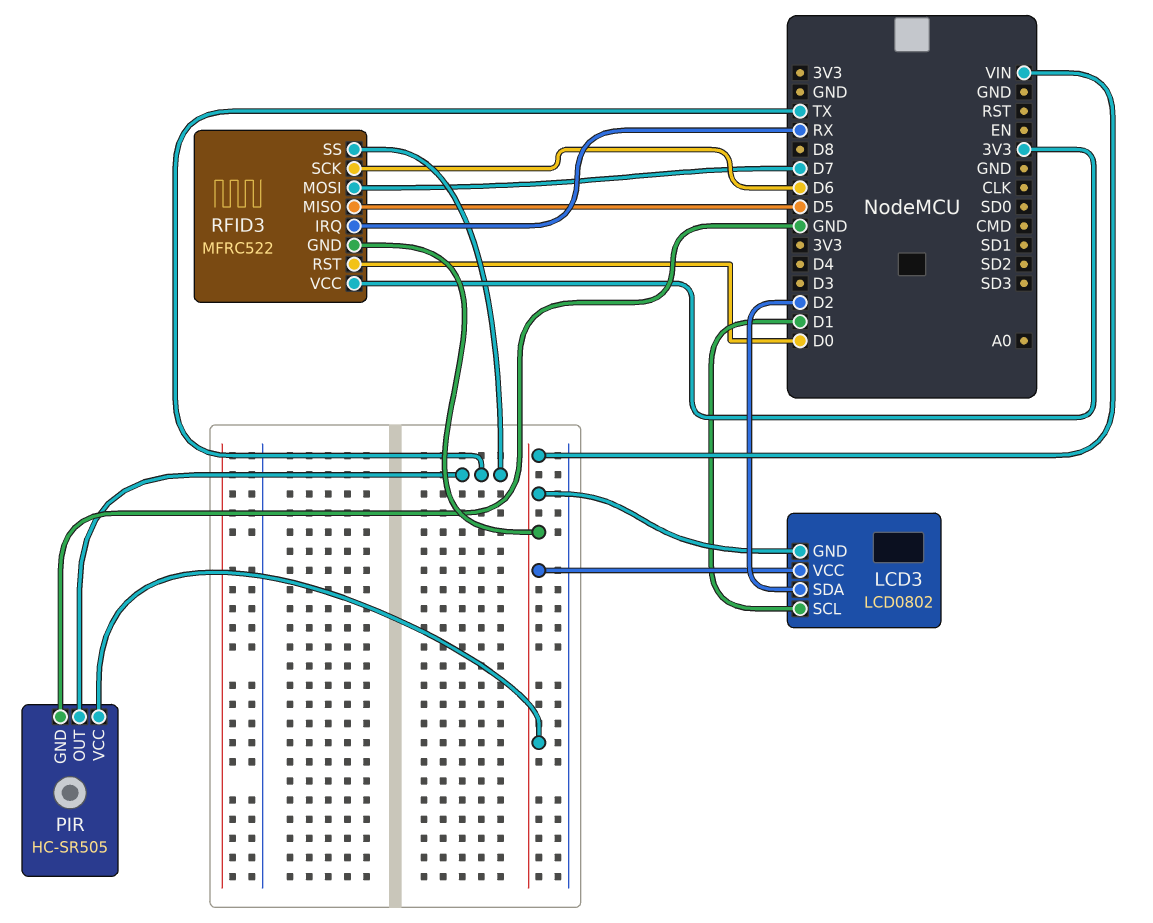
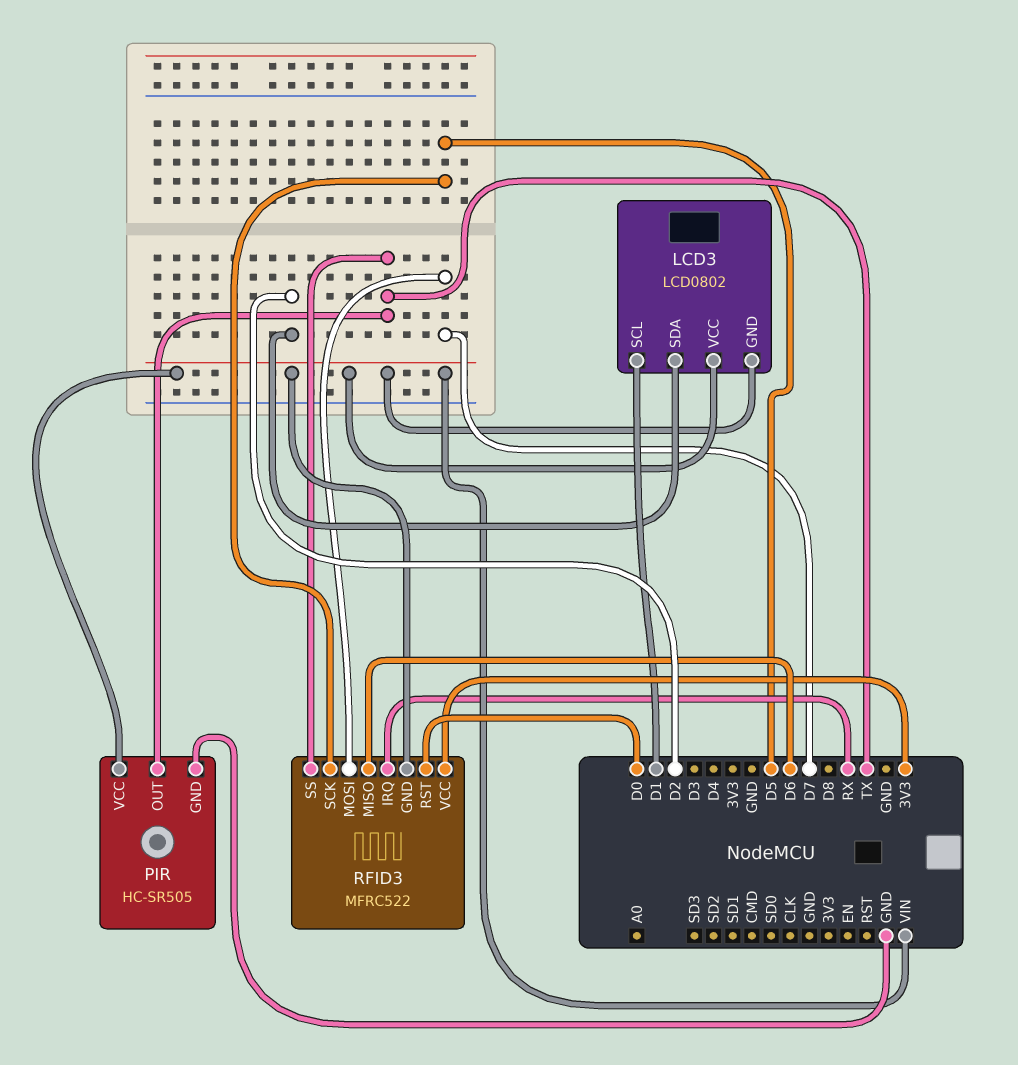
RFID3 pin MISO: D5 -> D6
RFID3 pin SCK: D6 -> D5

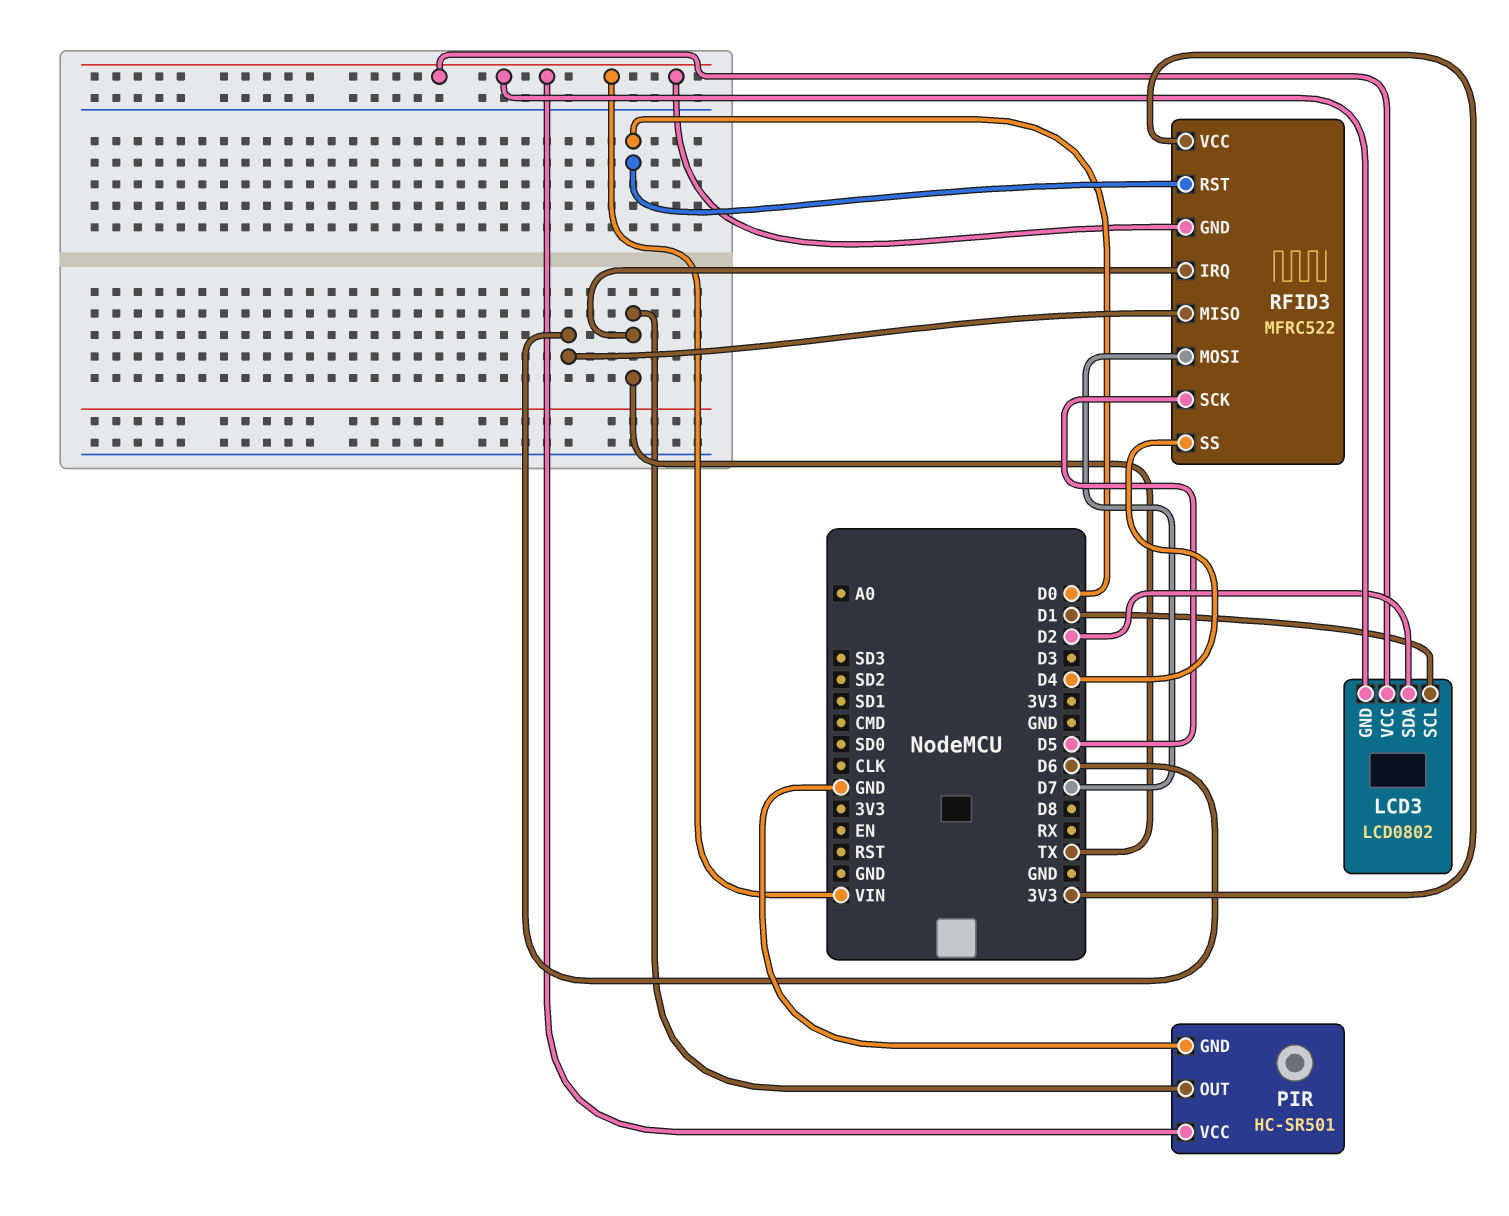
PIR: HC-SR505 -> HC-SR501
RFID3 pin IRQ: RX -> TX
RFID3 pin SS: TX -> D4

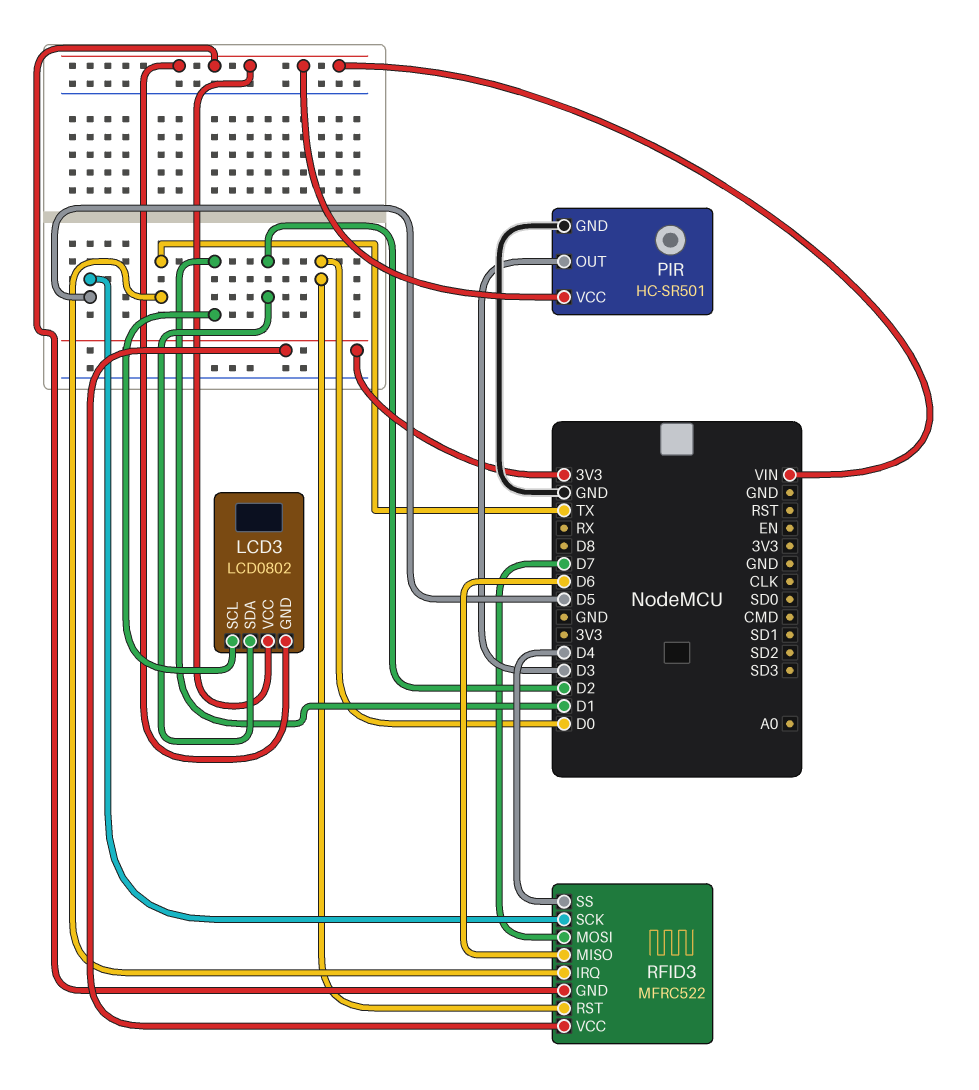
PIR pin OUT: TX -> D3

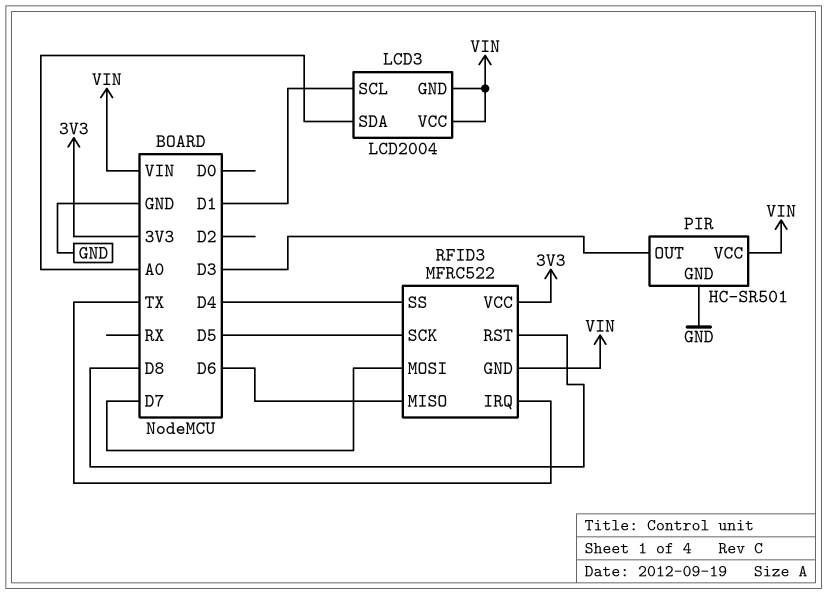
LCD3: LCD0802 -> LCD2004
LCD3 pin SDA: D2 -> A0
RFID3 pin RST: D0 -> D8

